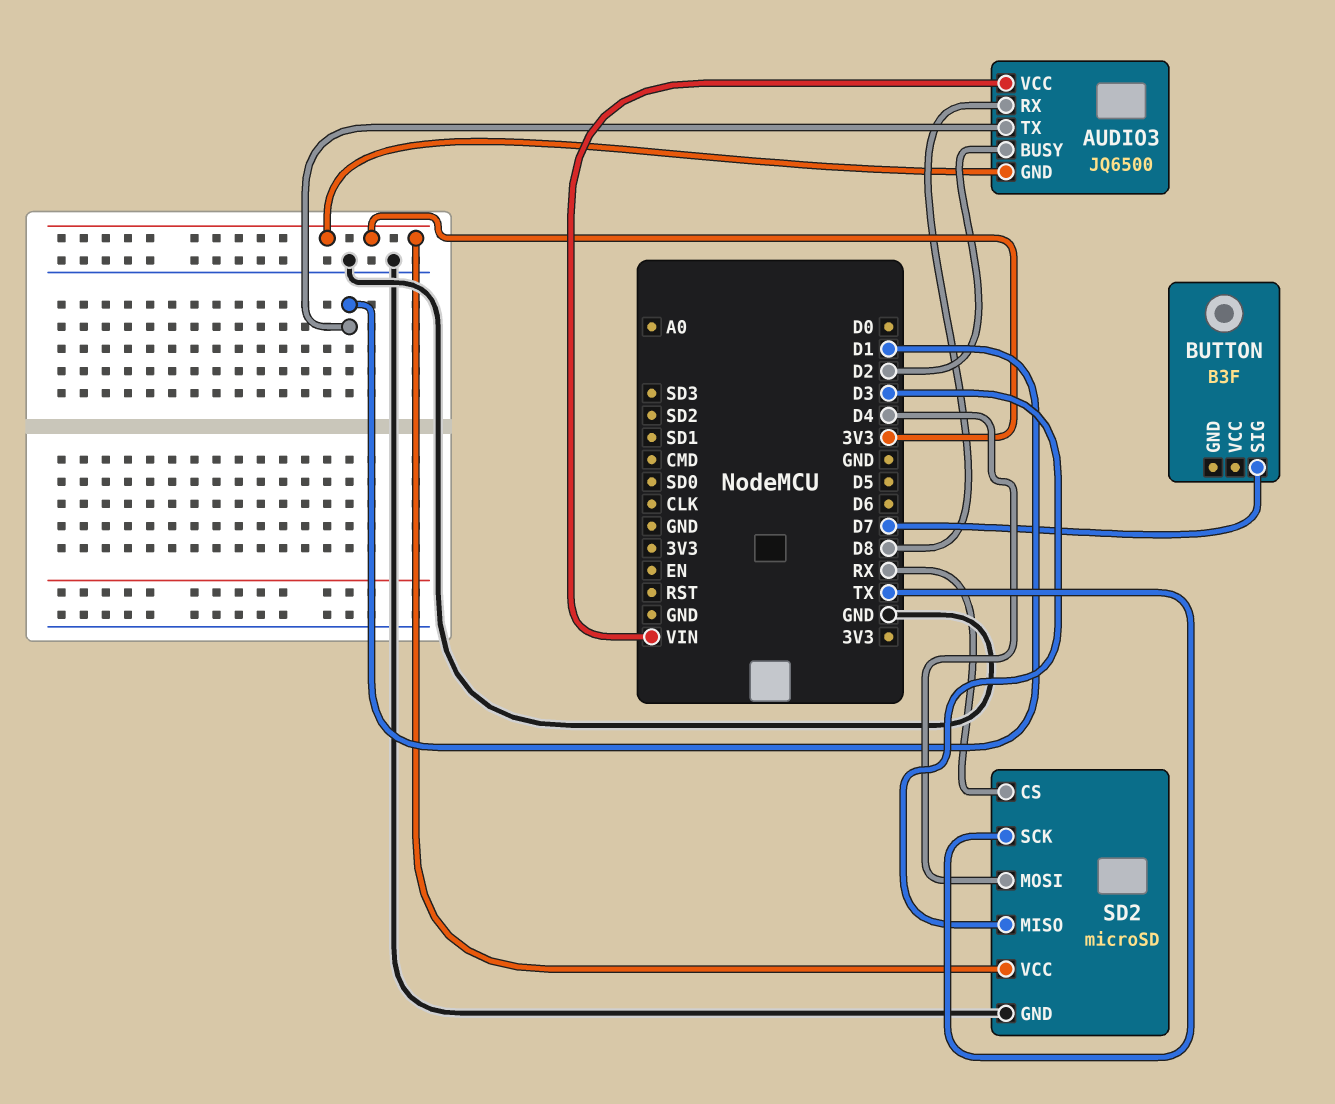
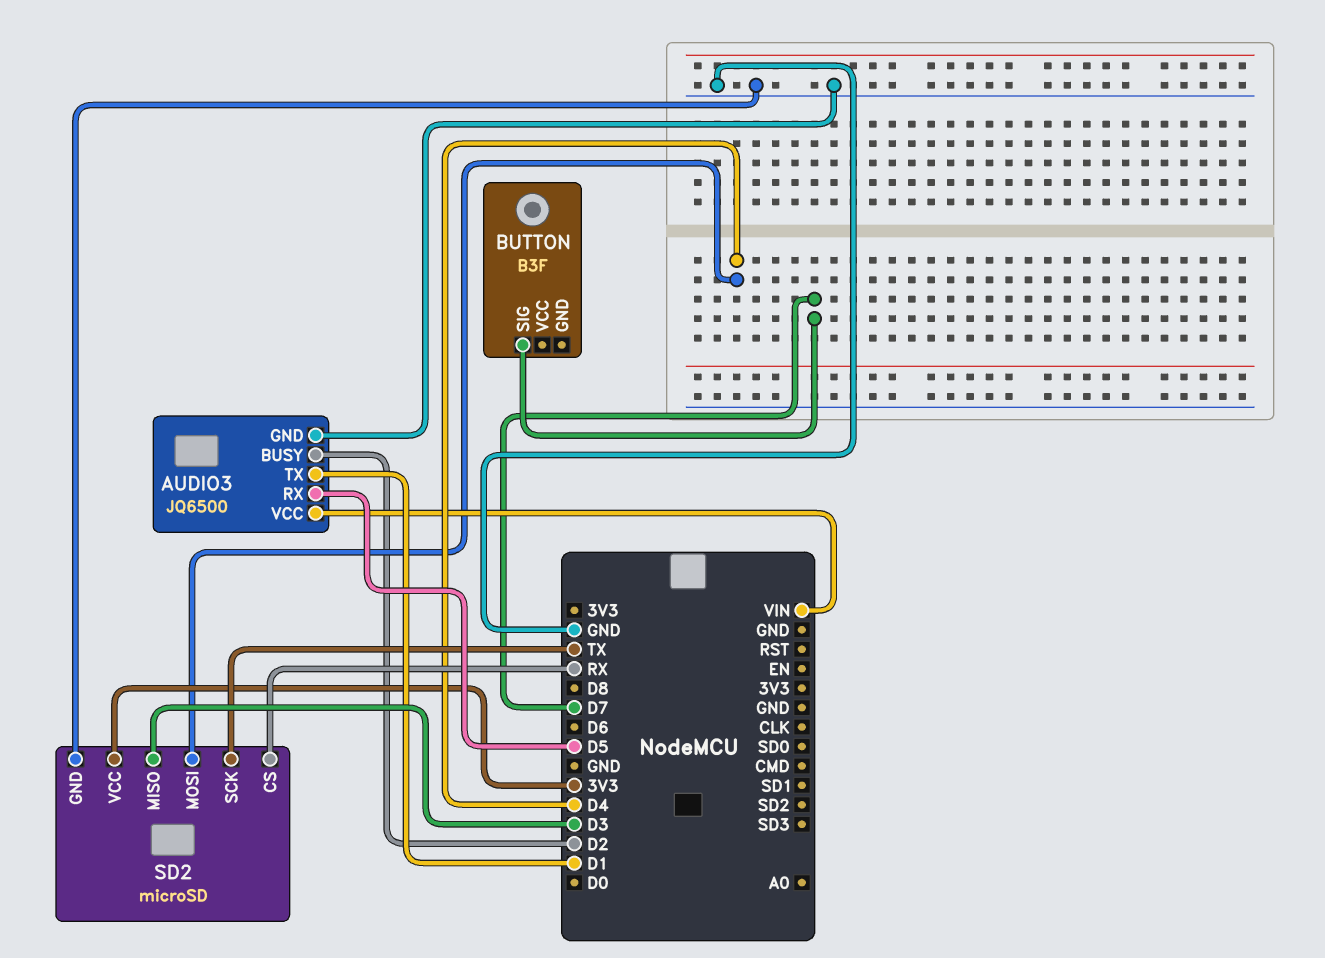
AUDIO3 pin GND: 3V3 -> GND
AUDIO3 pin RX: D8 -> D5

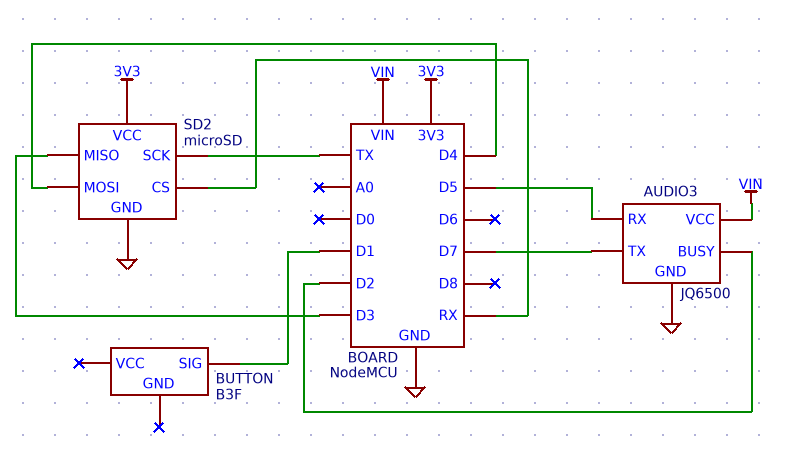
AUDIO3 pin TX: D1 -> D7
BUTTON pin SIG: D7 -> D1

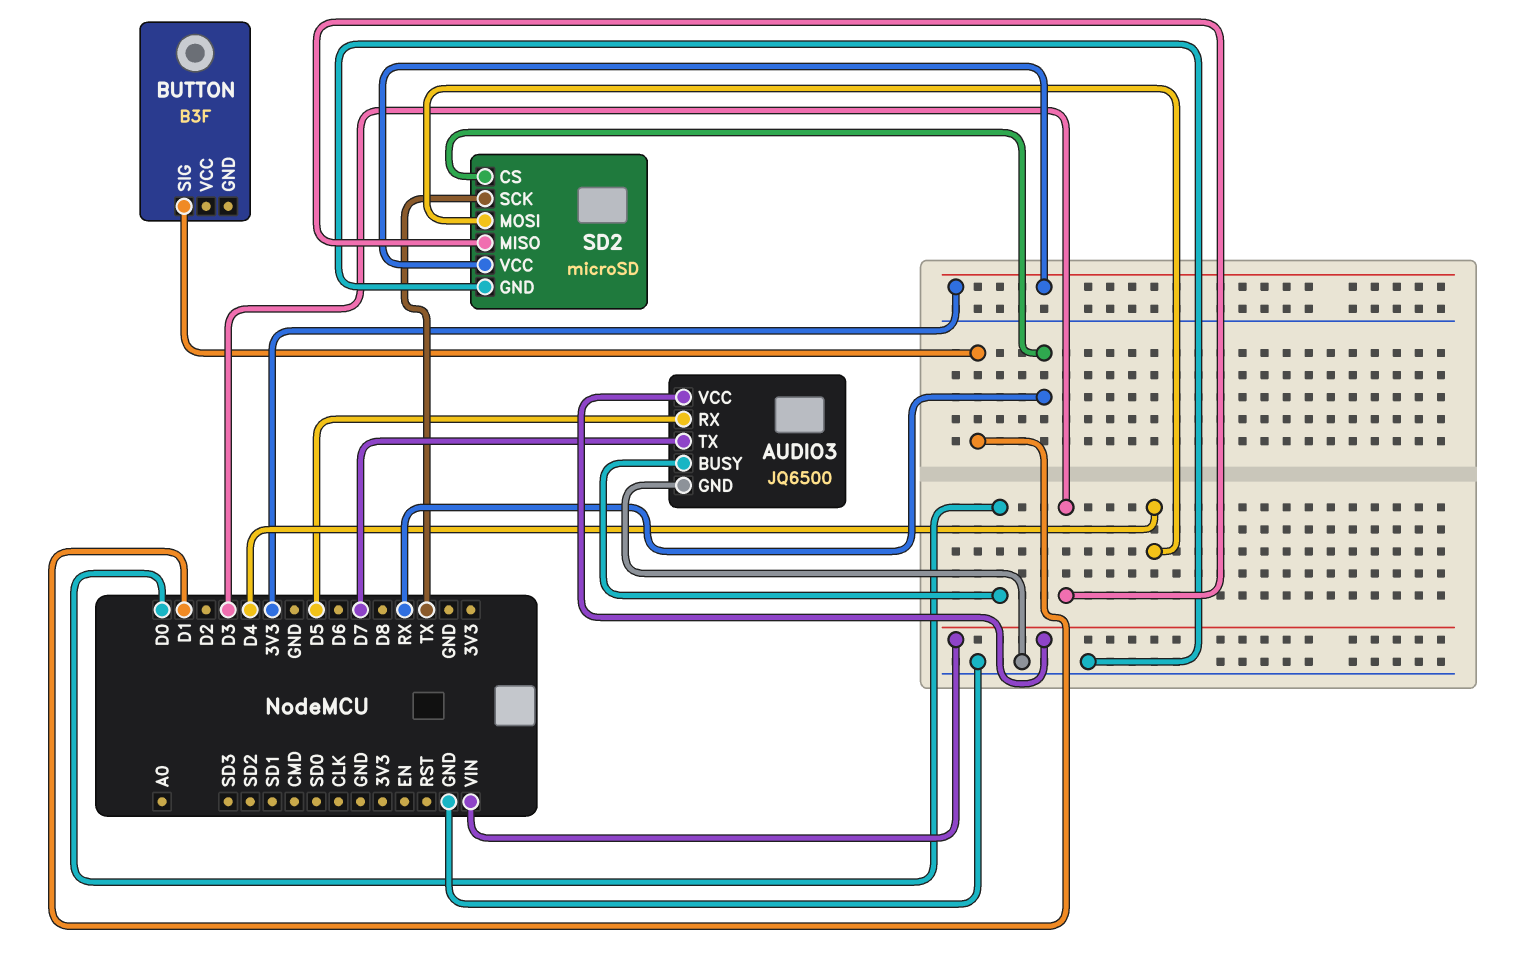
AUDIO3 pin BUSY: D2 -> D0

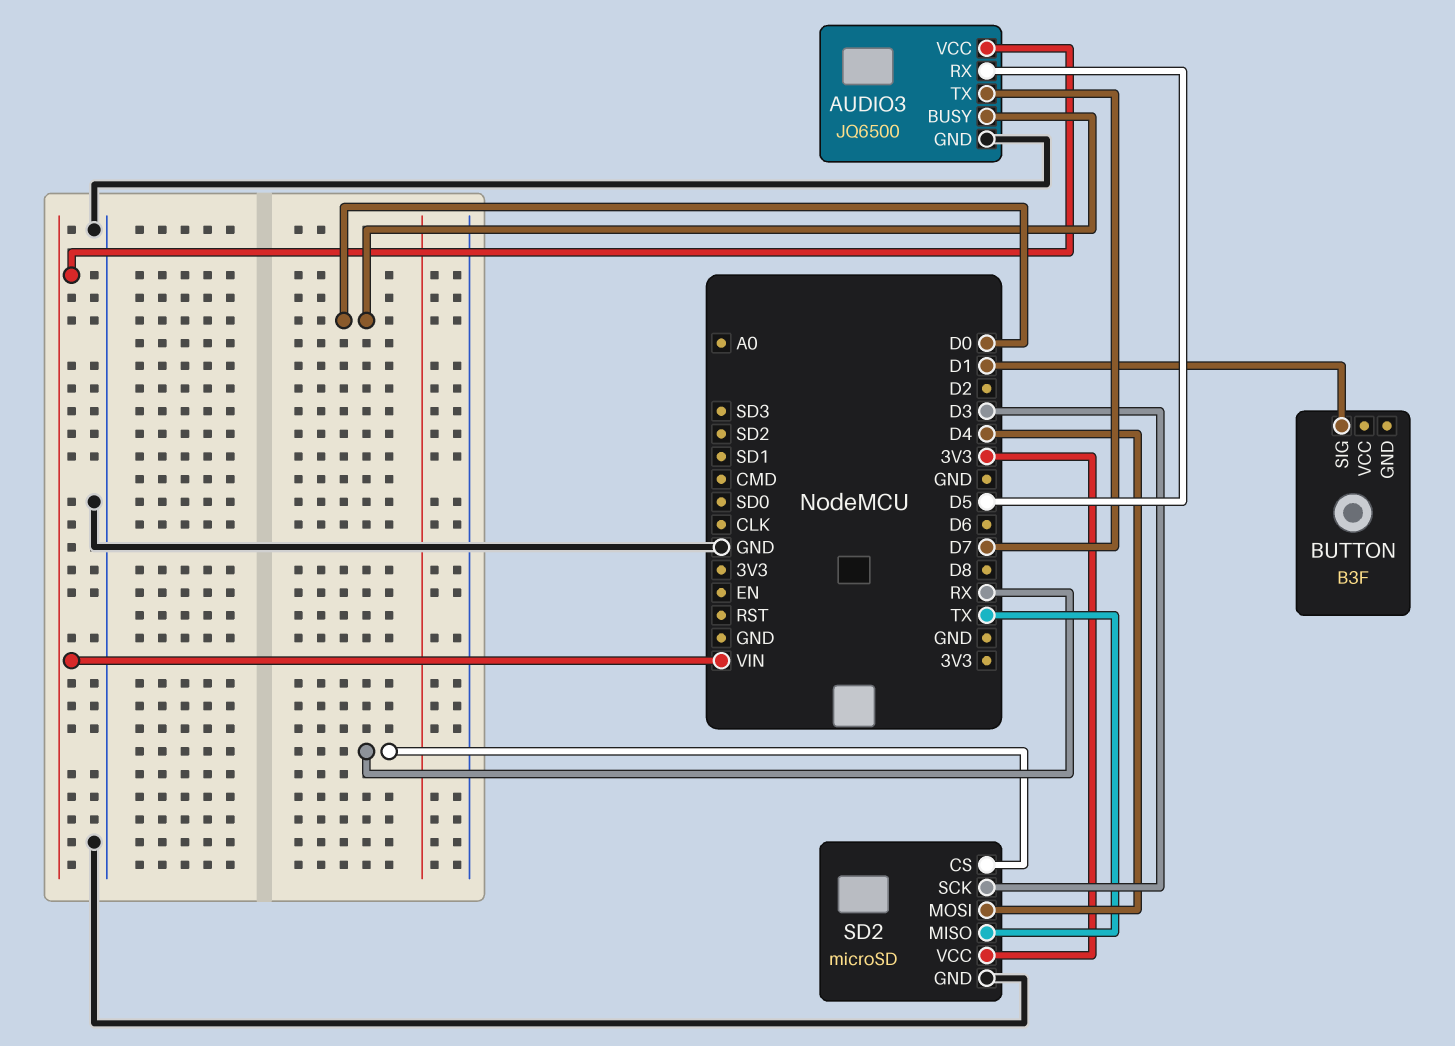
SD2 pin MISO: D3 -> TX
SD2 pin SCK: TX -> D3

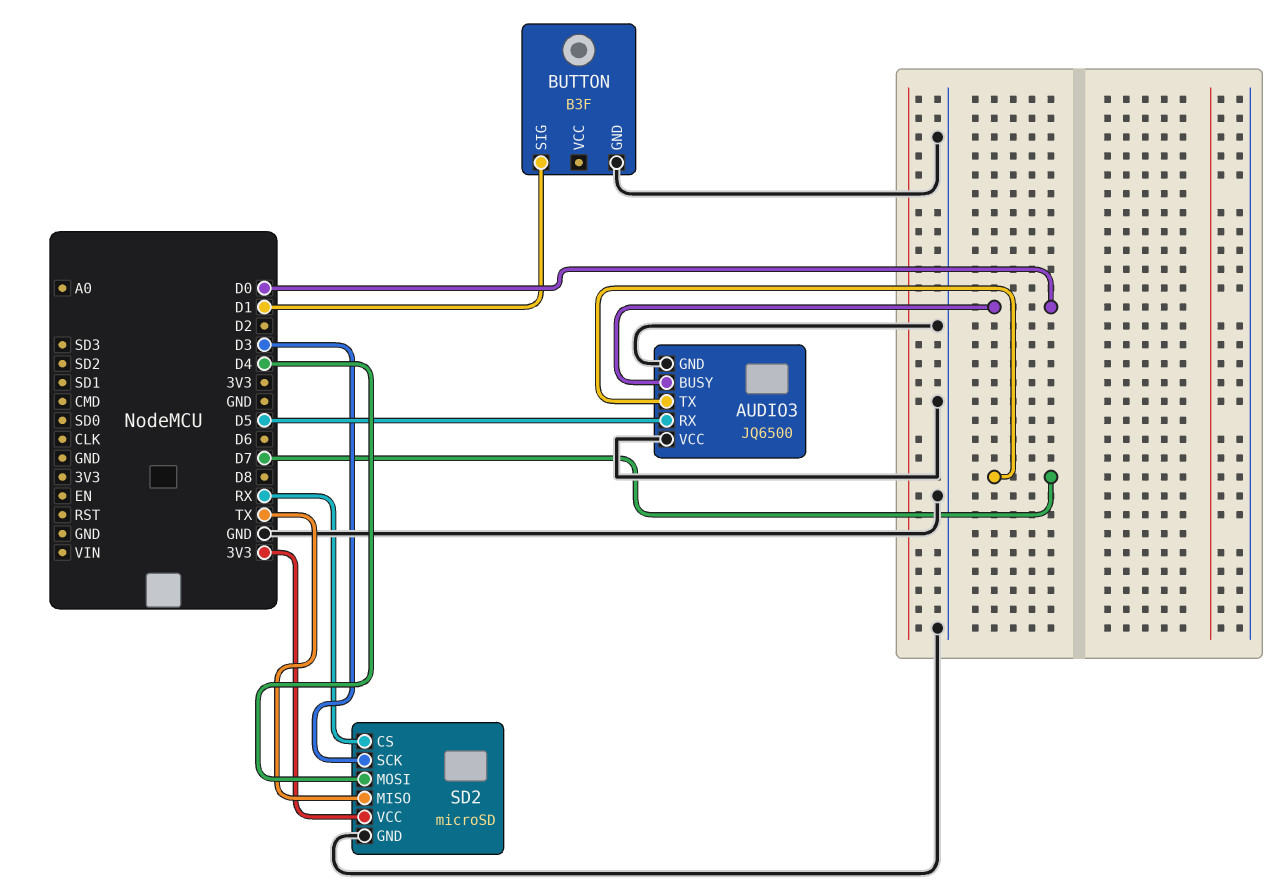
AUDIO3 pin VCC: VIN -> GND
BUTTON pin GND: none -> GND

